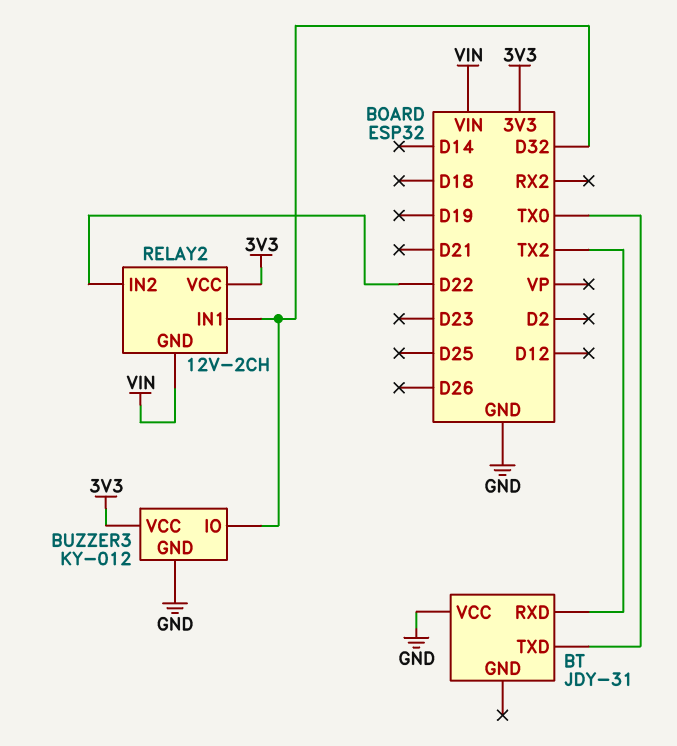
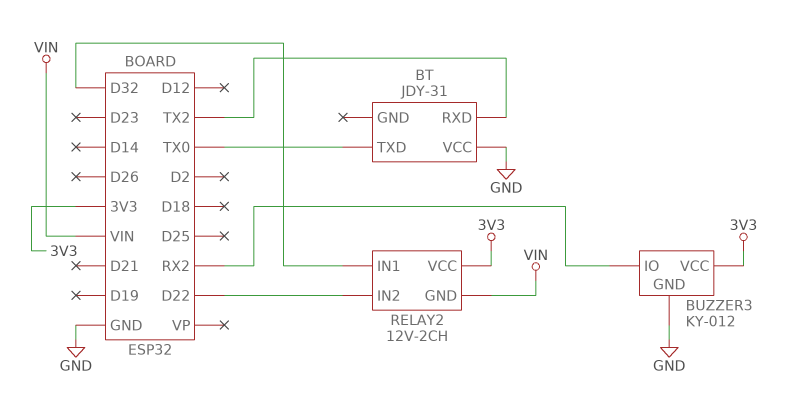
BUZZER3 pin IO: D32 -> RX2

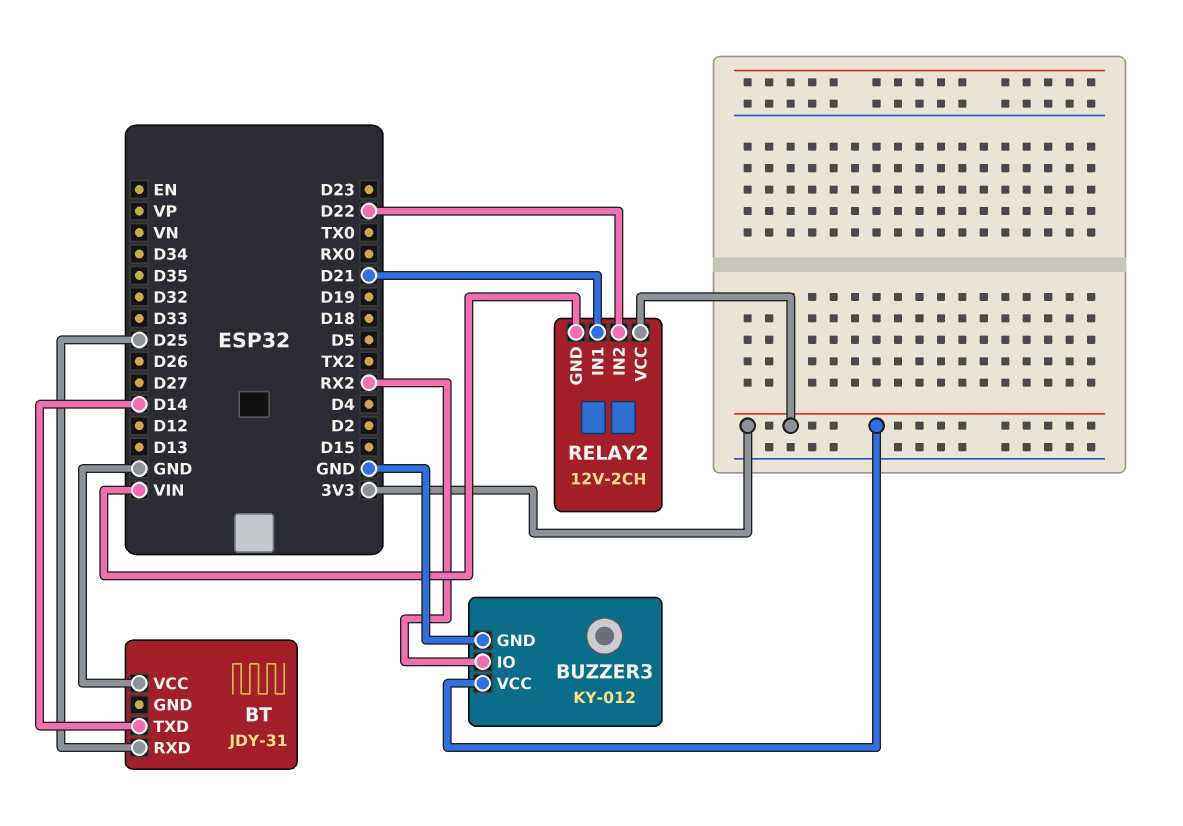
BT pin RXD: TX2 -> D25
BT pin TXD: TX0 -> D14
RELAY2 pin IN1: D32 -> D21

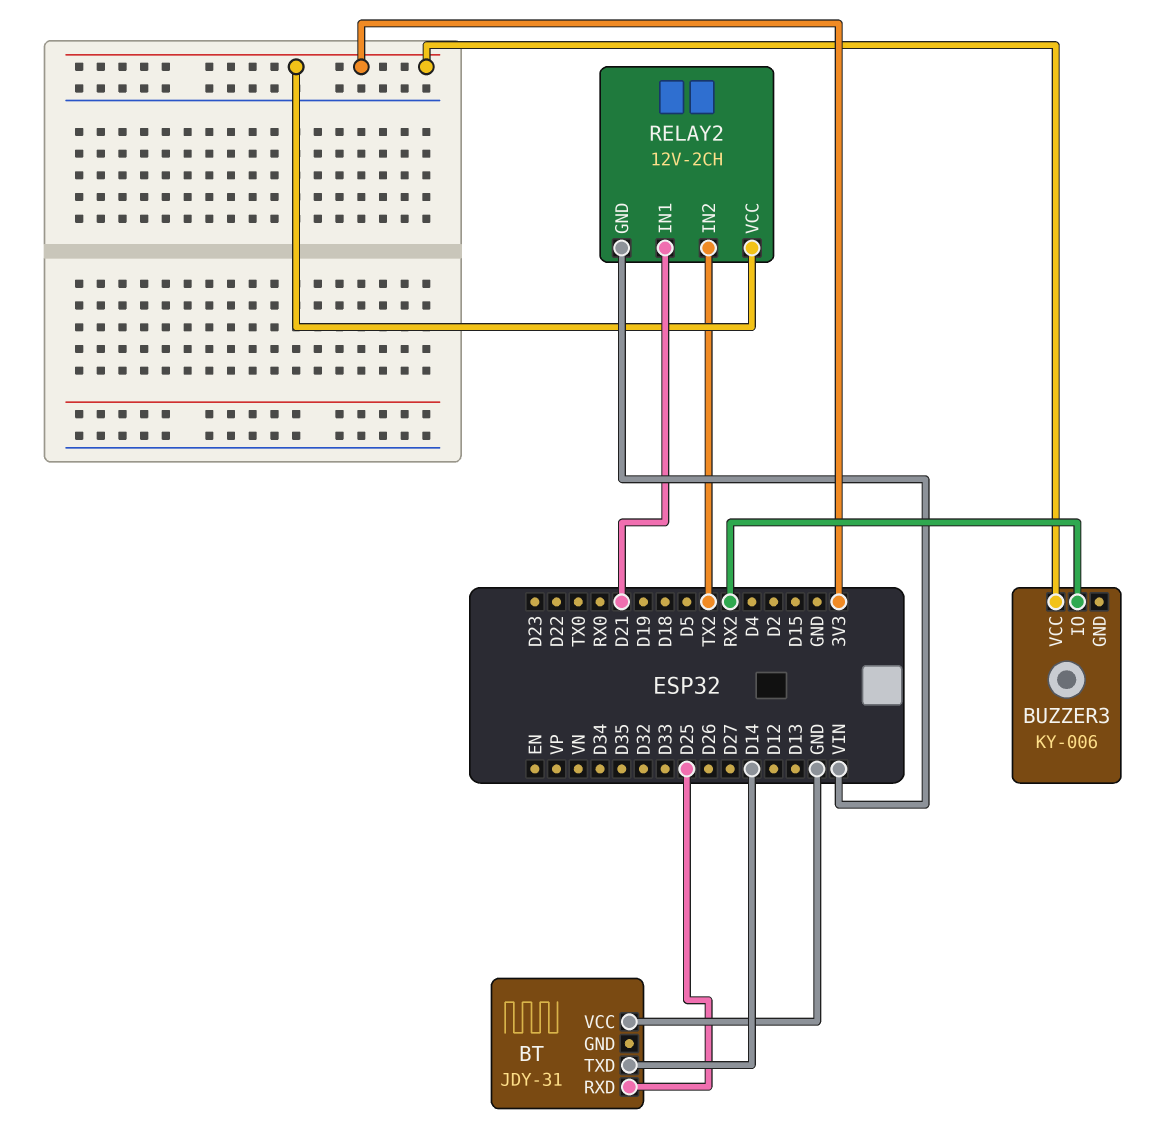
BUZZER3: KY-012 -> KY-006
BUZZER3 pin GND: GND -> none
RELAY2 pin IN2: D22 -> TX2

